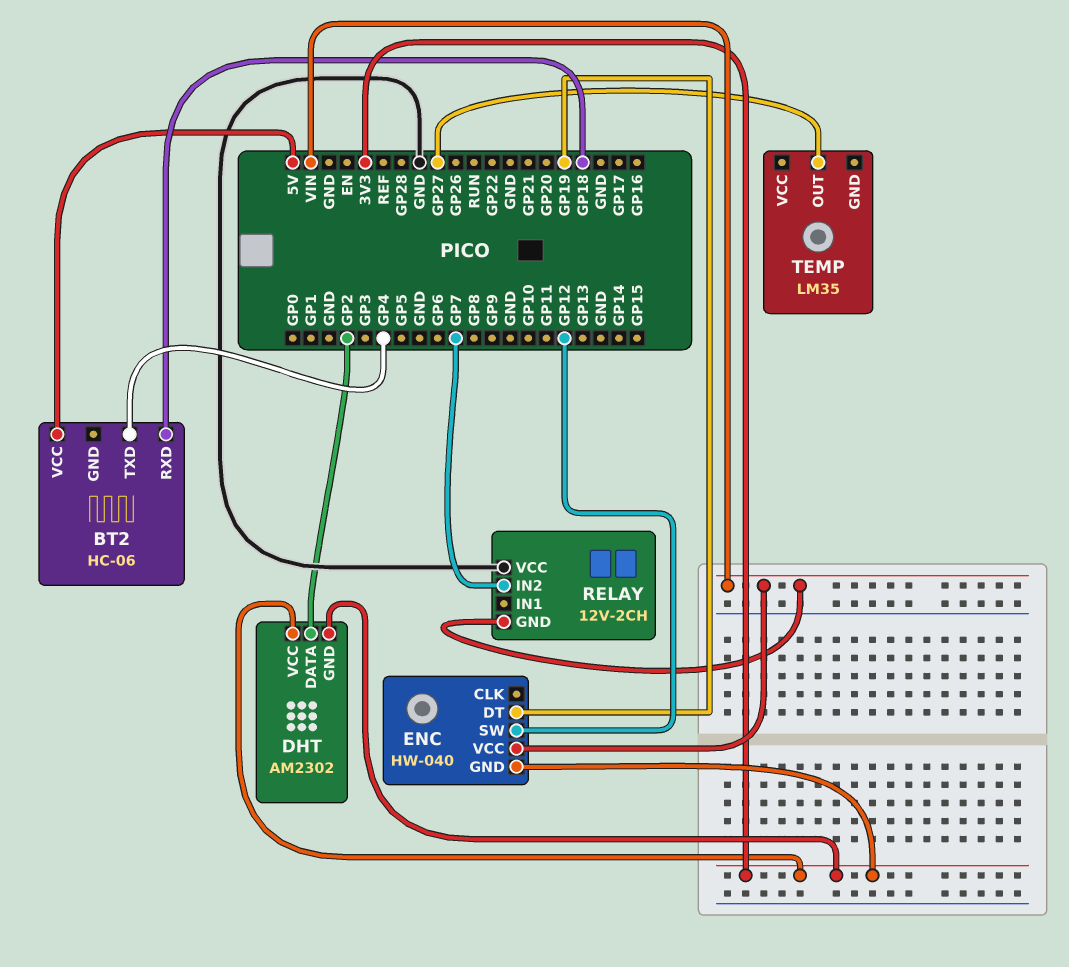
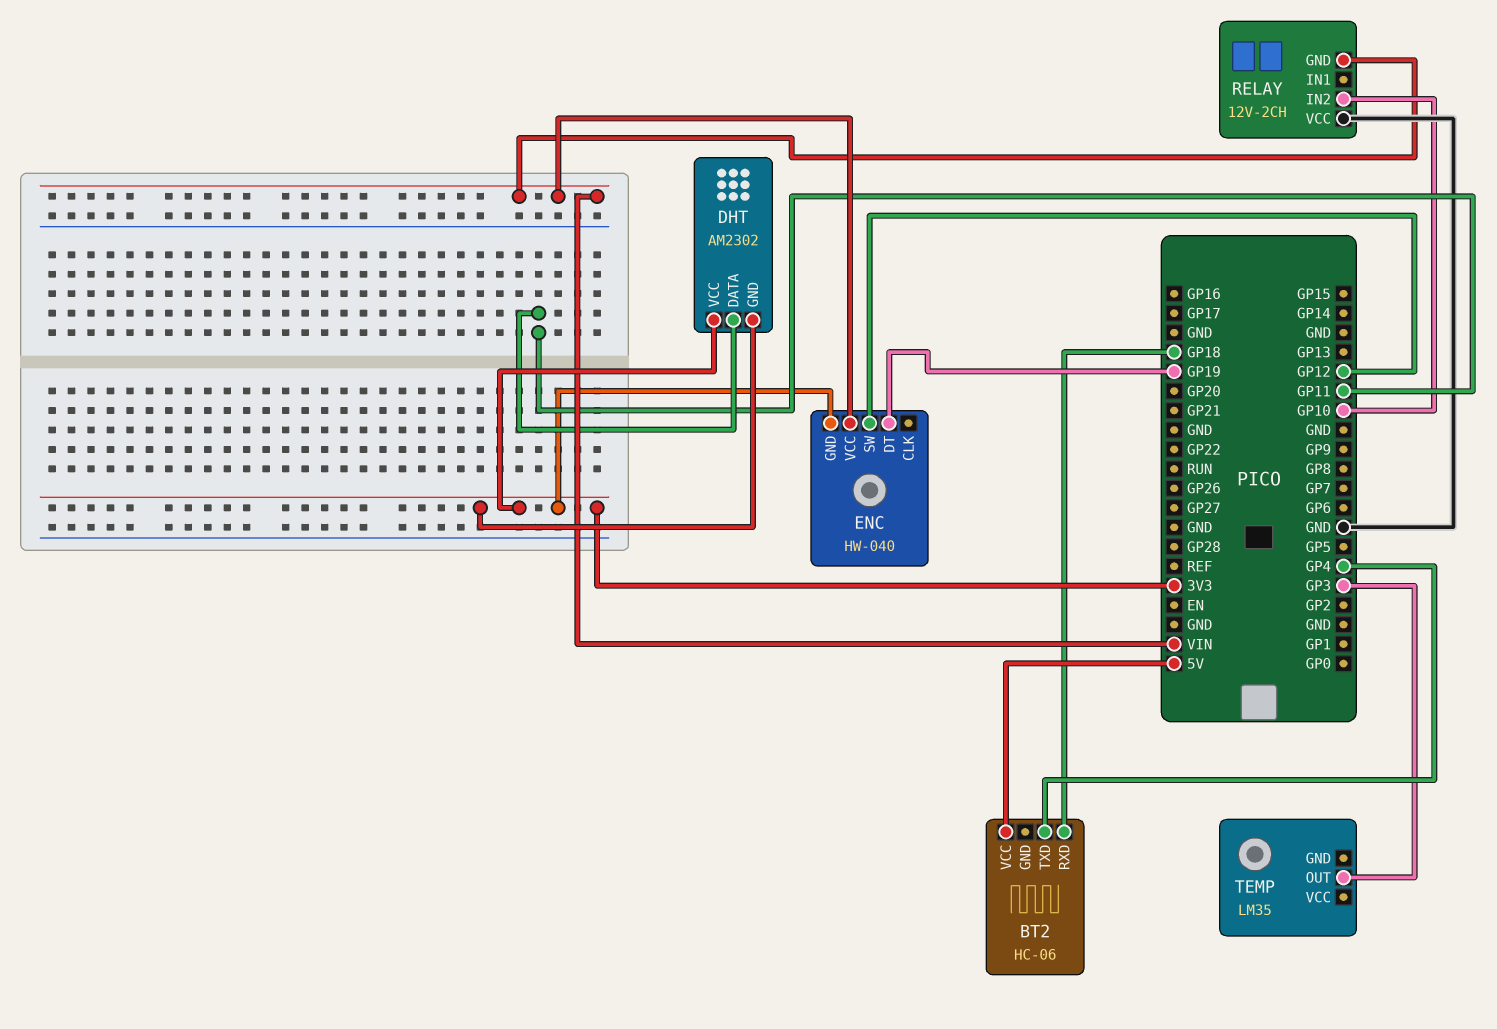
DHT pin DATA: GP2 -> GP11
RELAY pin IN2: GP7 -> GP10
TEMP pin OUT: GP27 -> GP3

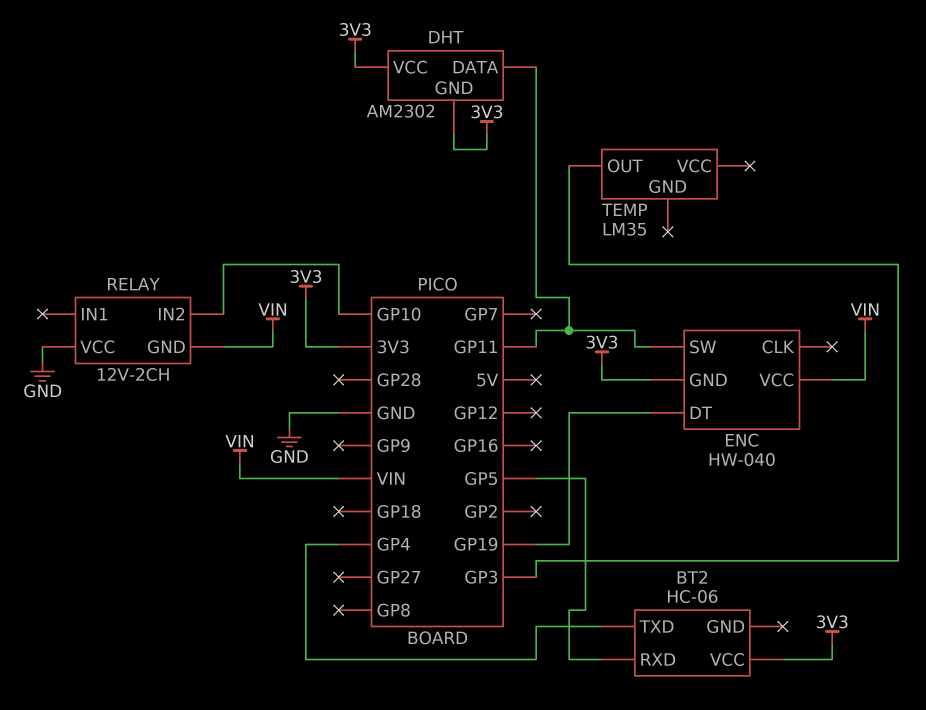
BT2 pin RXD: GP18 -> GP5
BT2 pin VCC: 5V -> 3V3
ENC pin SW: GP12 -> GP11

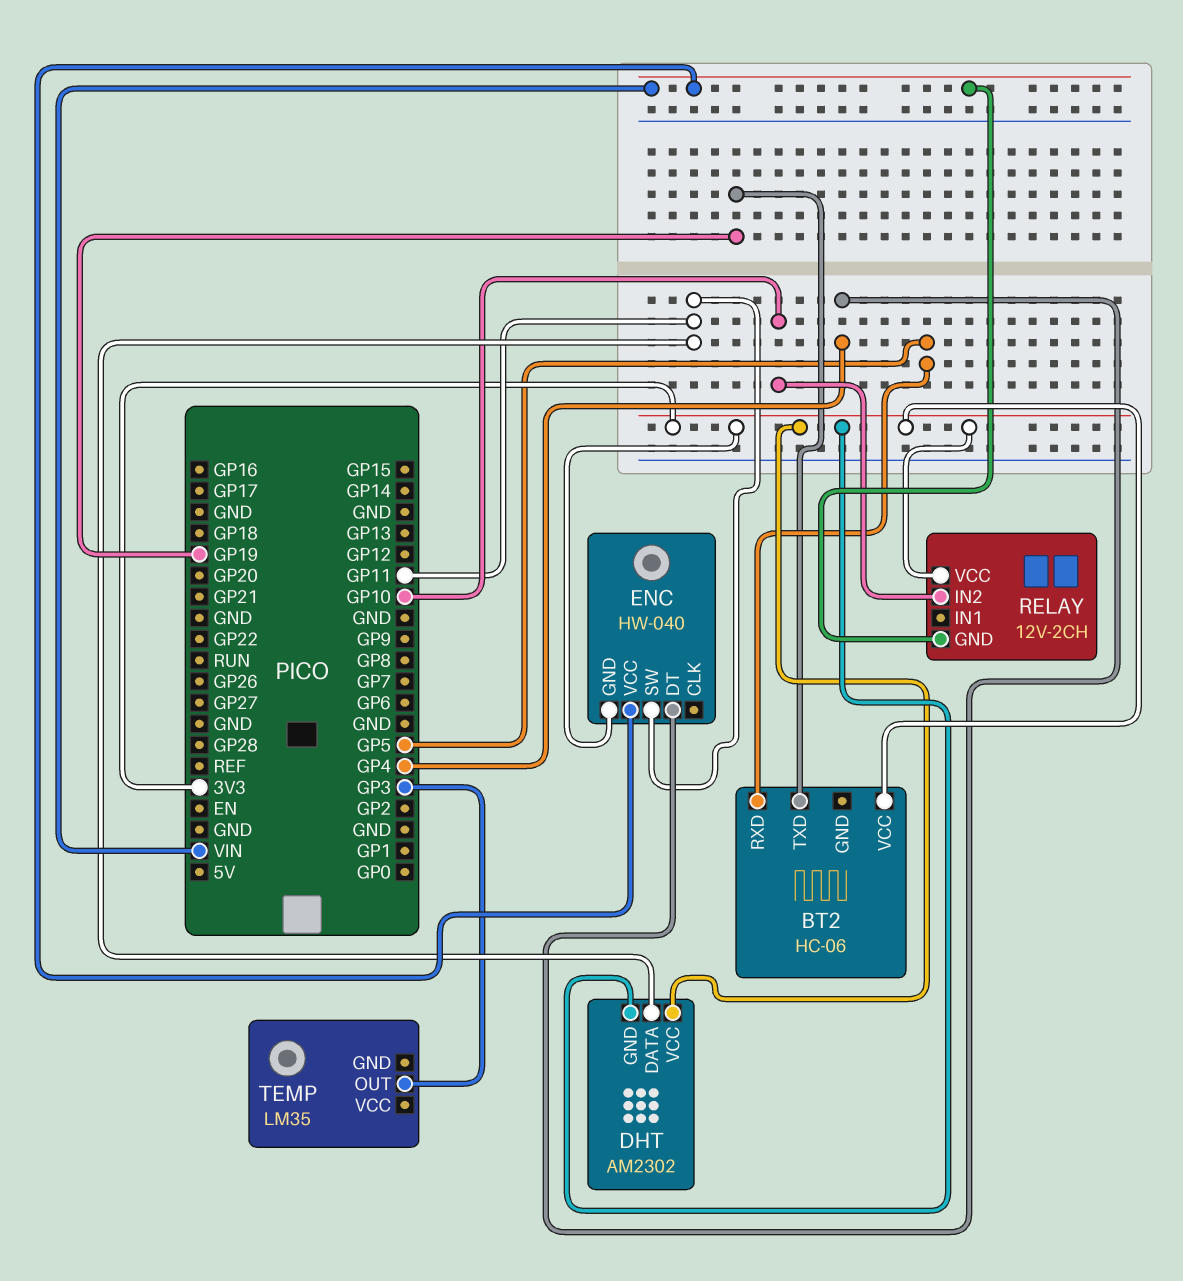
BT2 pin TXD: GP4 -> GP19
ENC pin DT: GP19 -> GP4
RELAY pin VCC: GND -> 3V3

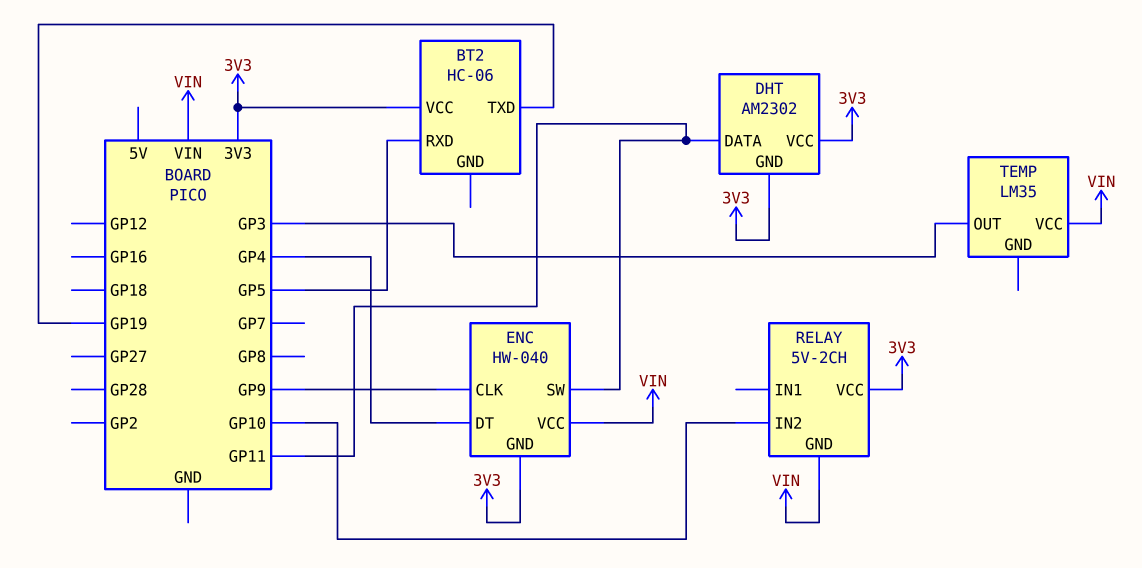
ENC pin CLK: none -> GP9
RELAY: 12V-2CH -> 5V-2CH
TEMP pin VCC: none -> VIN

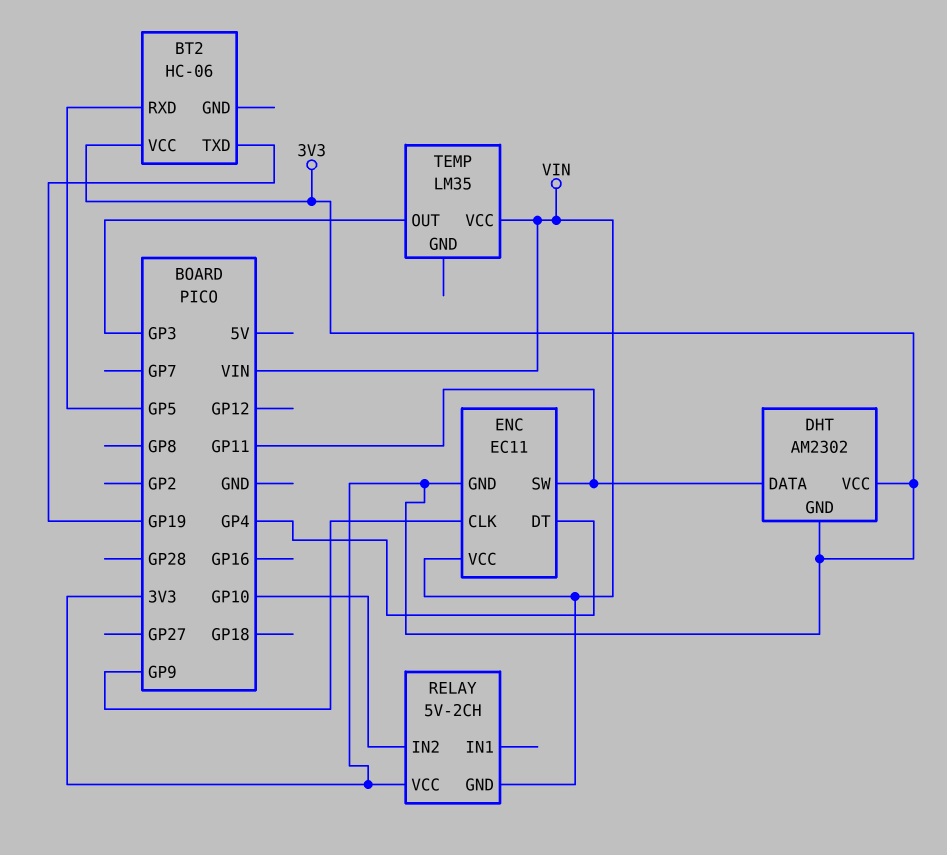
ENC: HW-040 -> EC11

